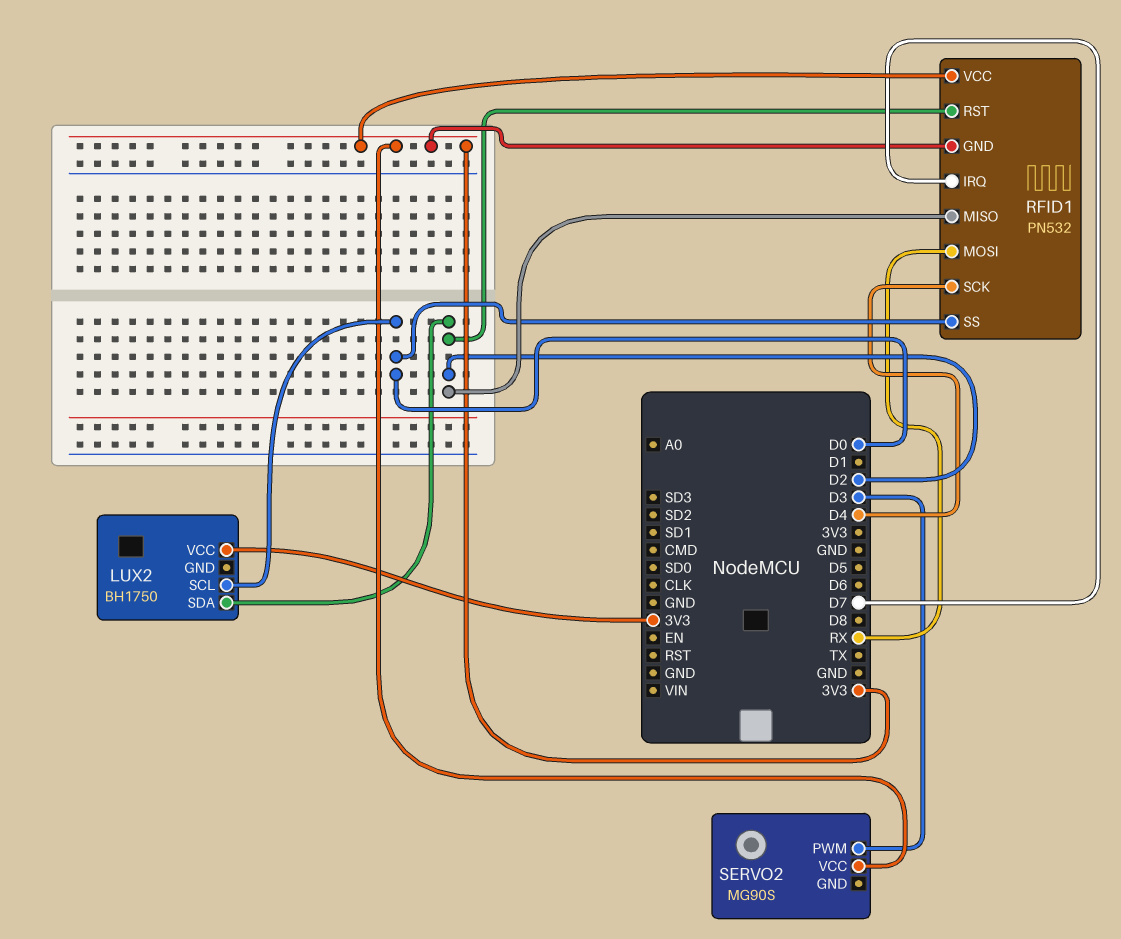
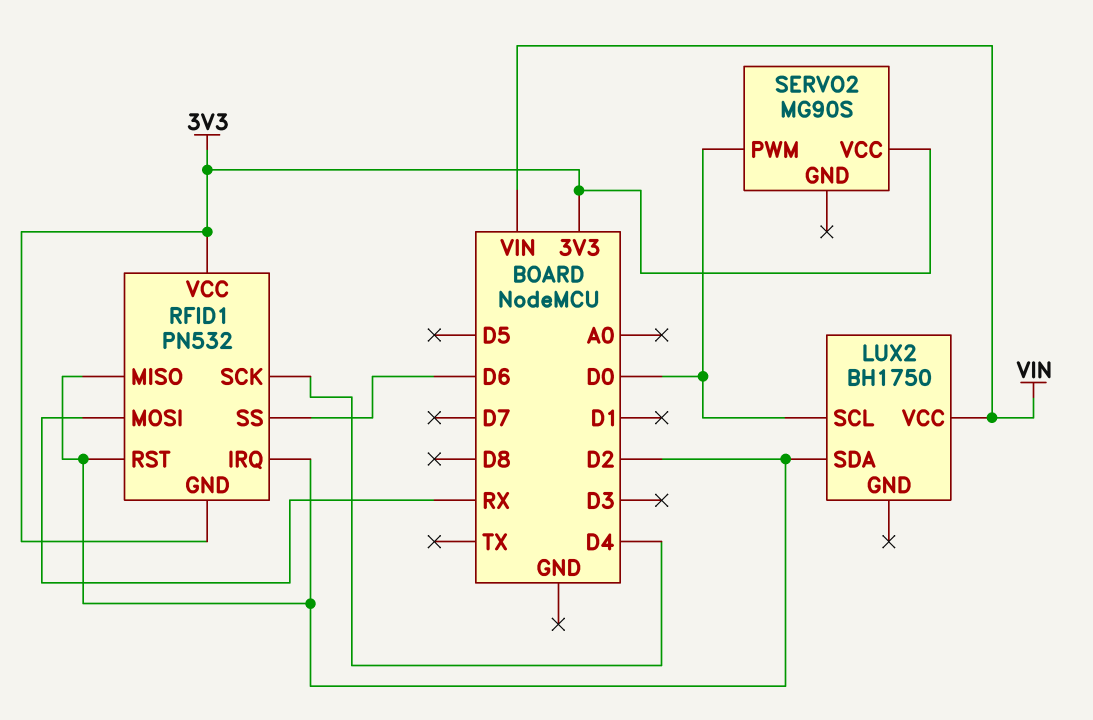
LUX2 pin VCC: 3V3 -> VIN
RFID1 pin IRQ: D7 -> D2
RFID1 pin SS: D0 -> D6
SERVO2 pin PWM: D3 -> D0

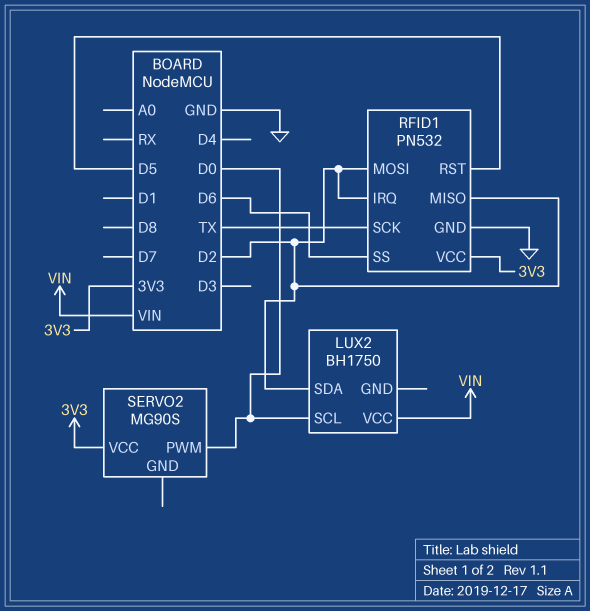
RFID1 pin GND: 3V3 -> GND
RFID1 pin MOSI: RX -> D2
RFID1 pin RST: D2 -> D5
RFID1 pin SCK: D4 -> TX

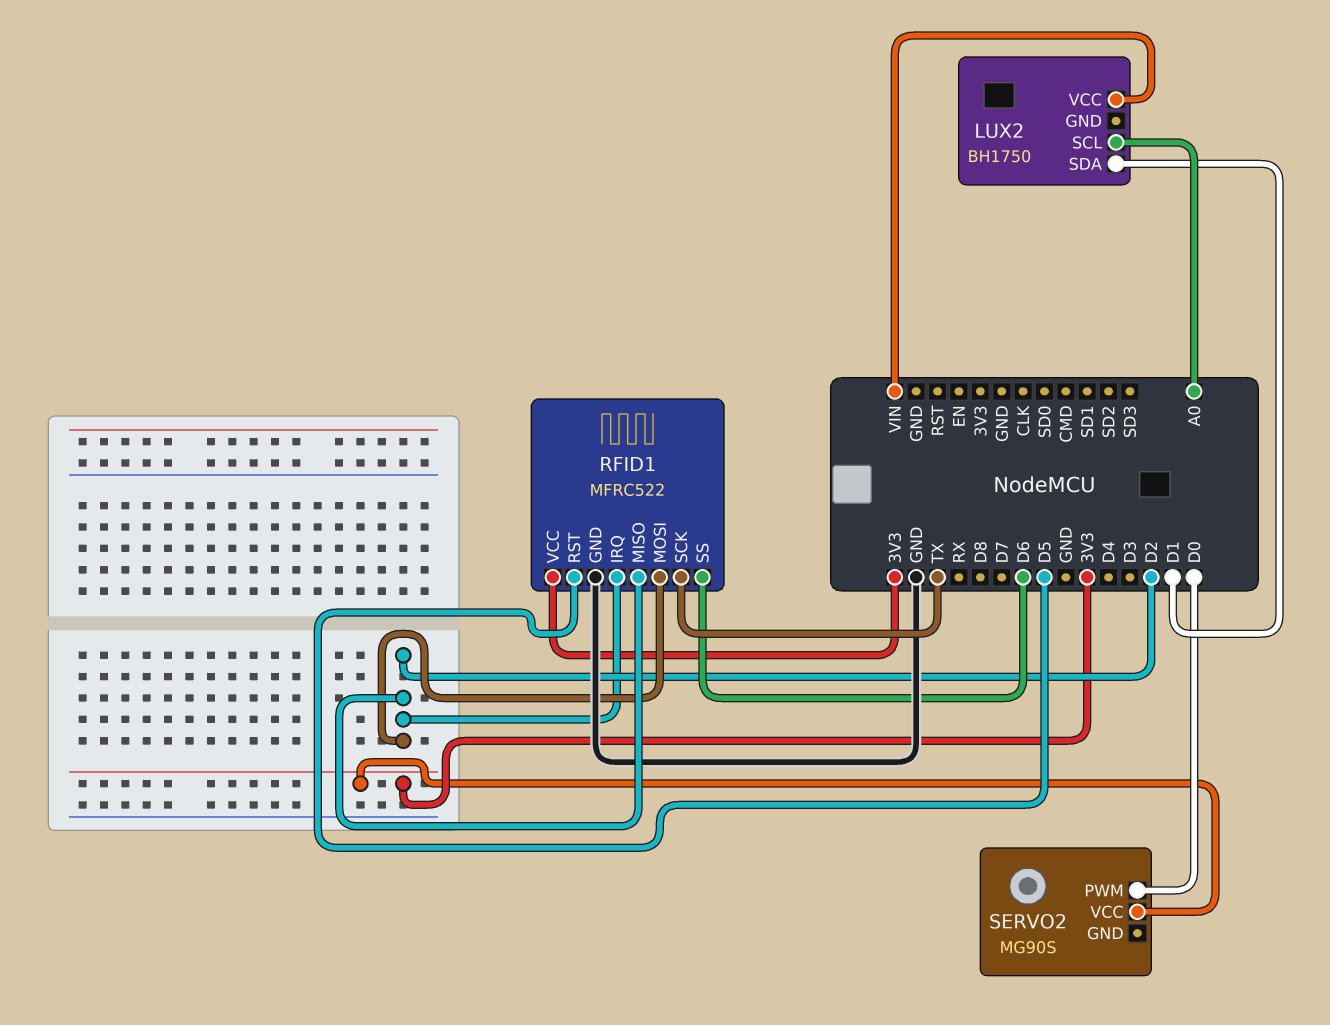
LUX2 pin SCL: D0 -> A0
LUX2 pin SDA: D2 -> D1
RFID1: PN532 -> MFRC522

